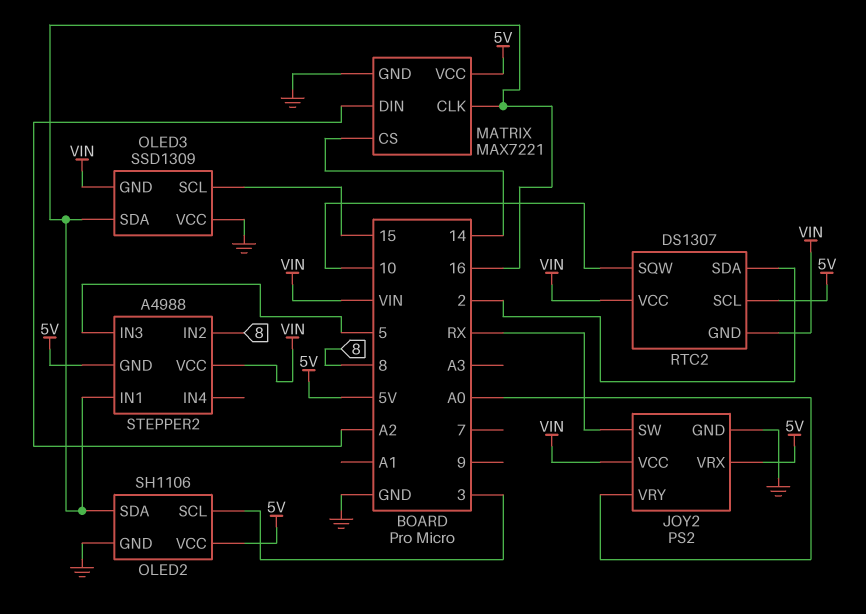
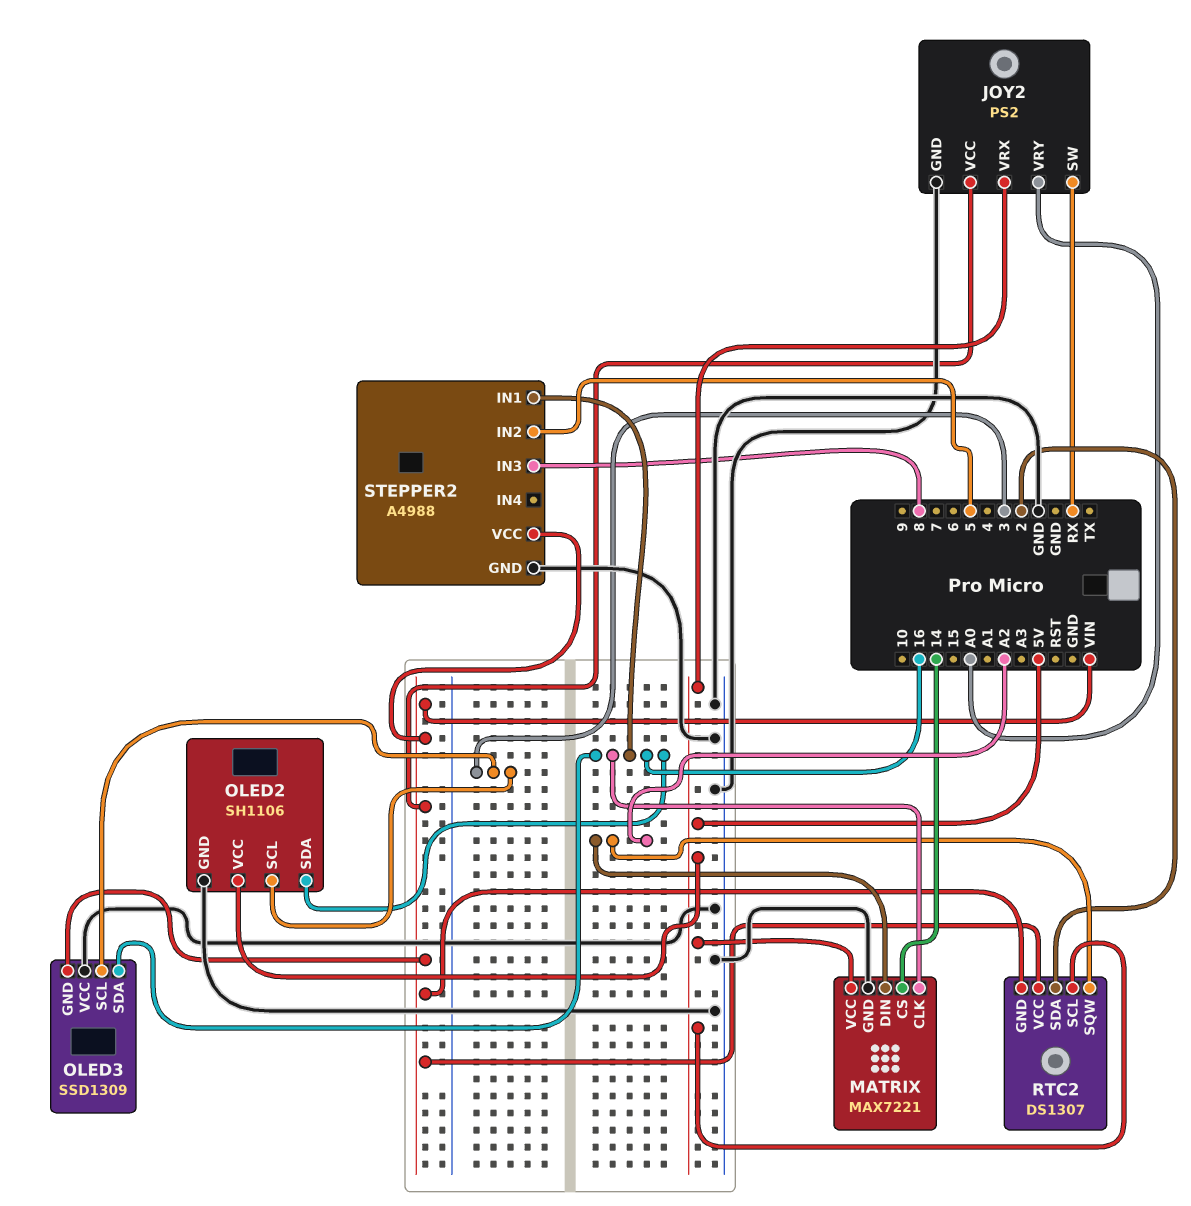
OLED3 pin SCL: 15 -> 3
RTC2 pin SQW: 10 -> A2
STEPPER2 pin GND: 5V -> GND
STEPPER2 pin IN2: 8 -> 5
STEPPER2 pin IN3: 5 -> 8

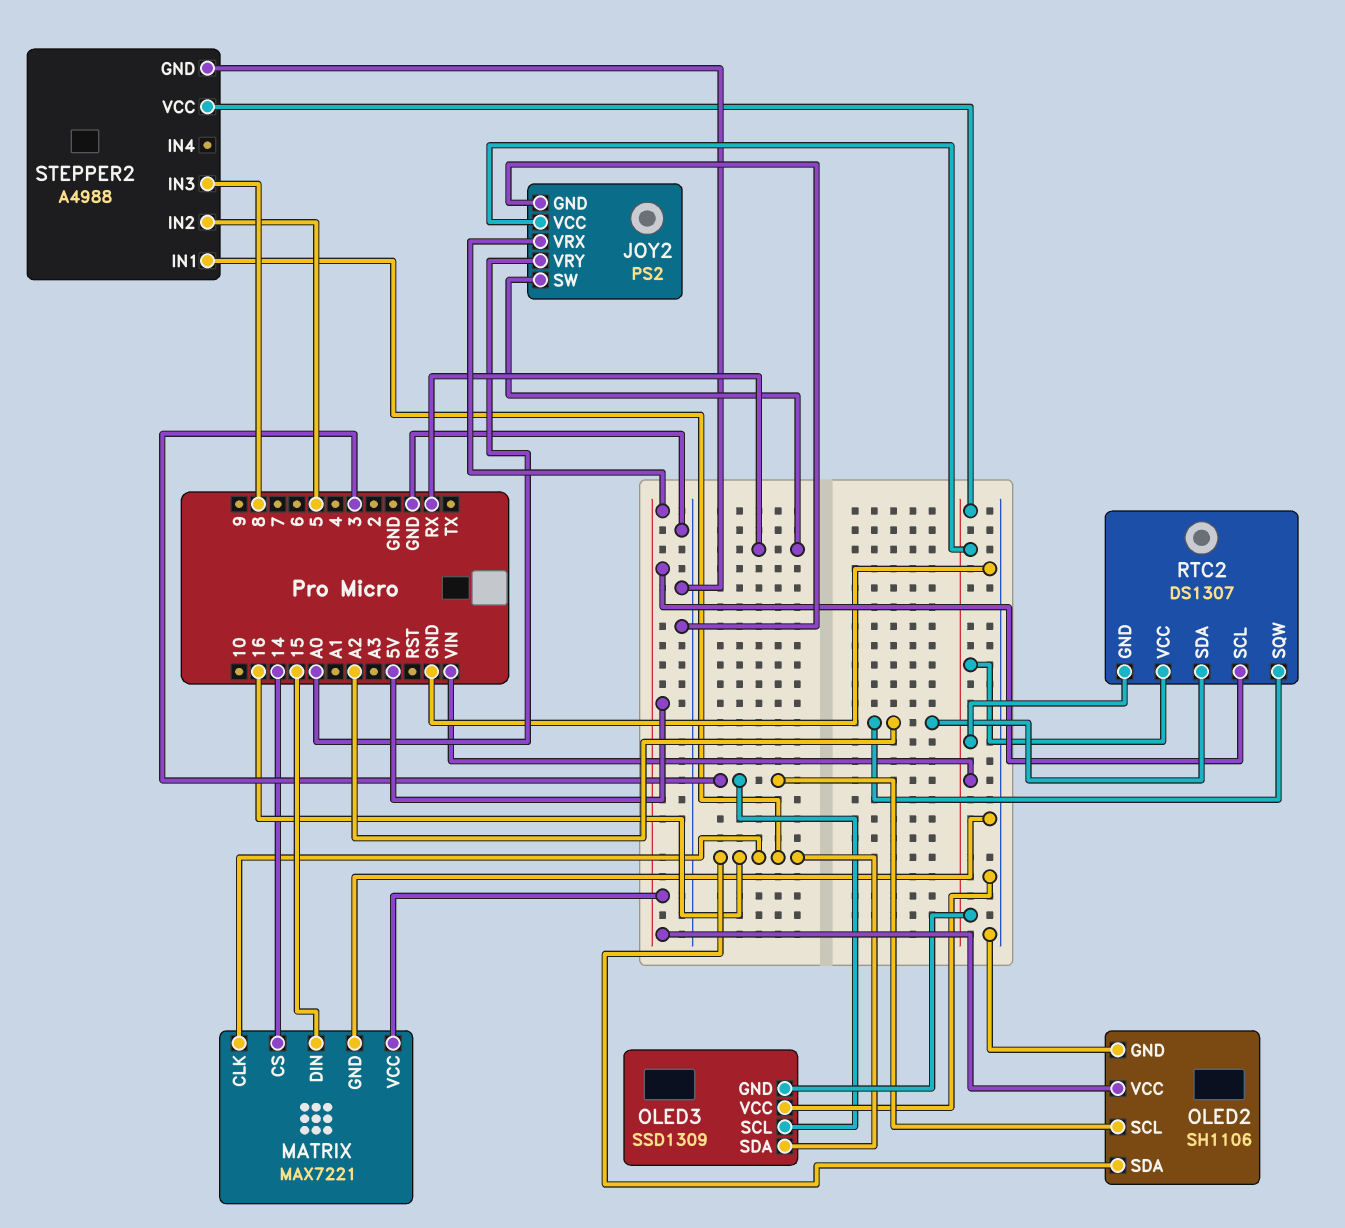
MATRIX pin DIN: A2 -> 15
RTC2 pin SDA: 2 -> A2

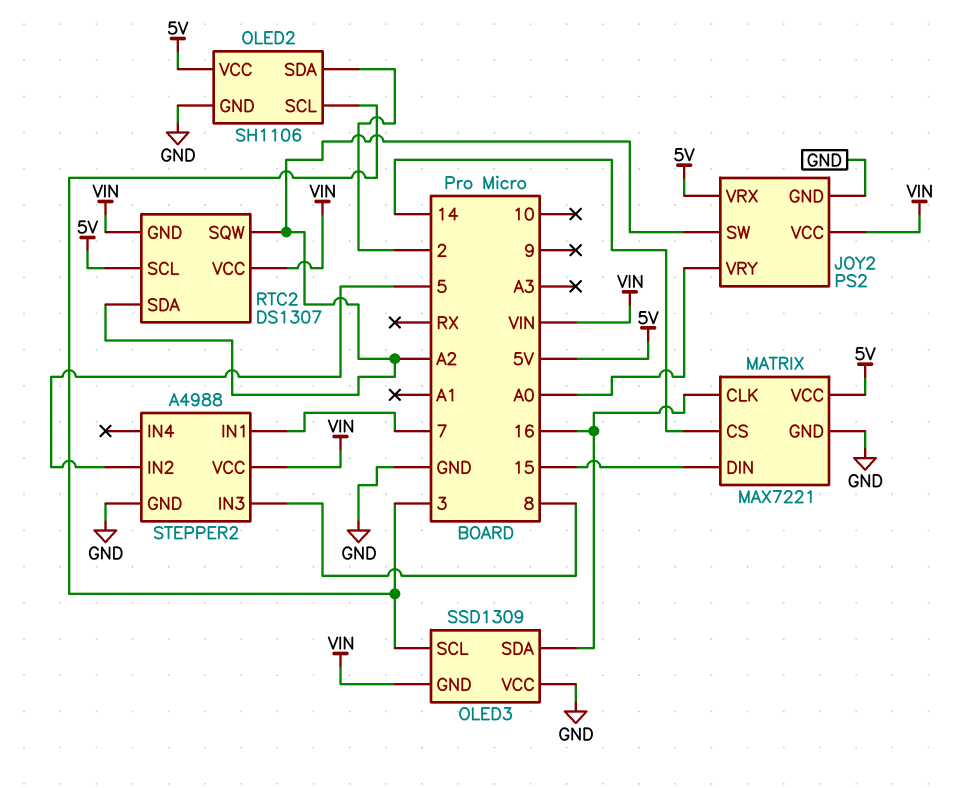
JOY2 pin SW: RX -> A2
OLED2 pin SDA: 16 -> 2
STEPPER2 pin IN1: 16 -> 7

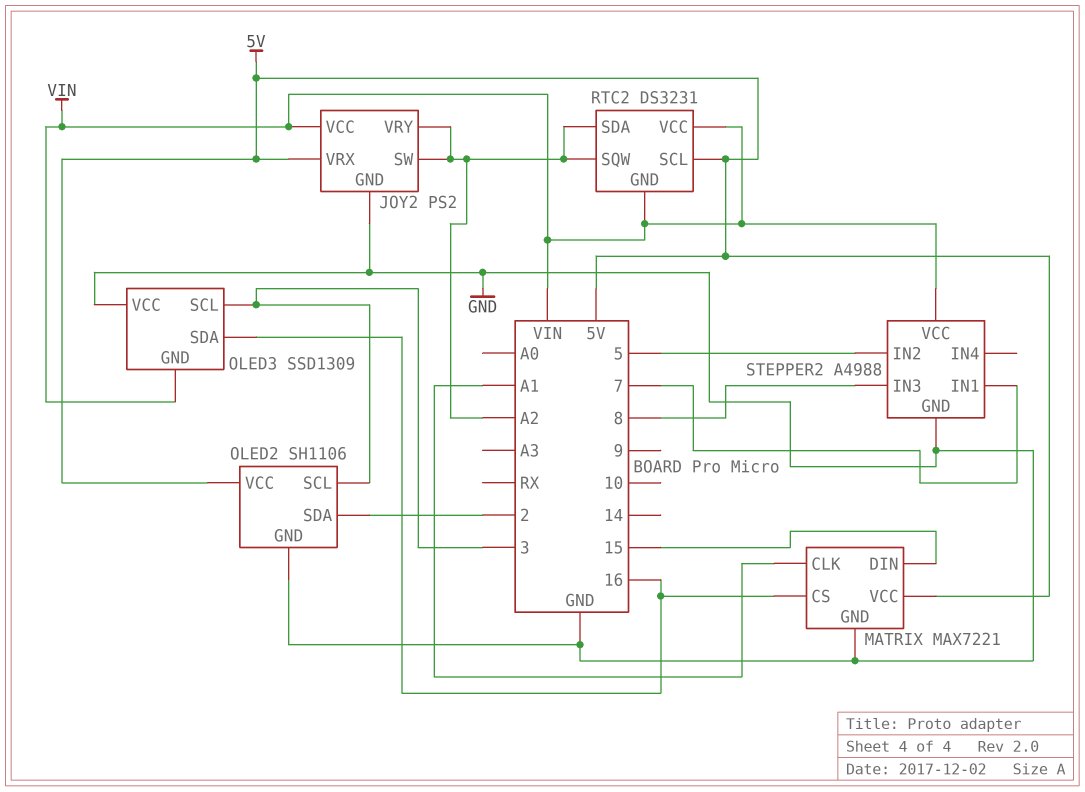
JOY2 pin VRY: A0 -> A2
MATRIX pin CLK: 16 -> A1
MATRIX pin CS: 14 -> 16
RTC2: DS1307 -> DS3231

